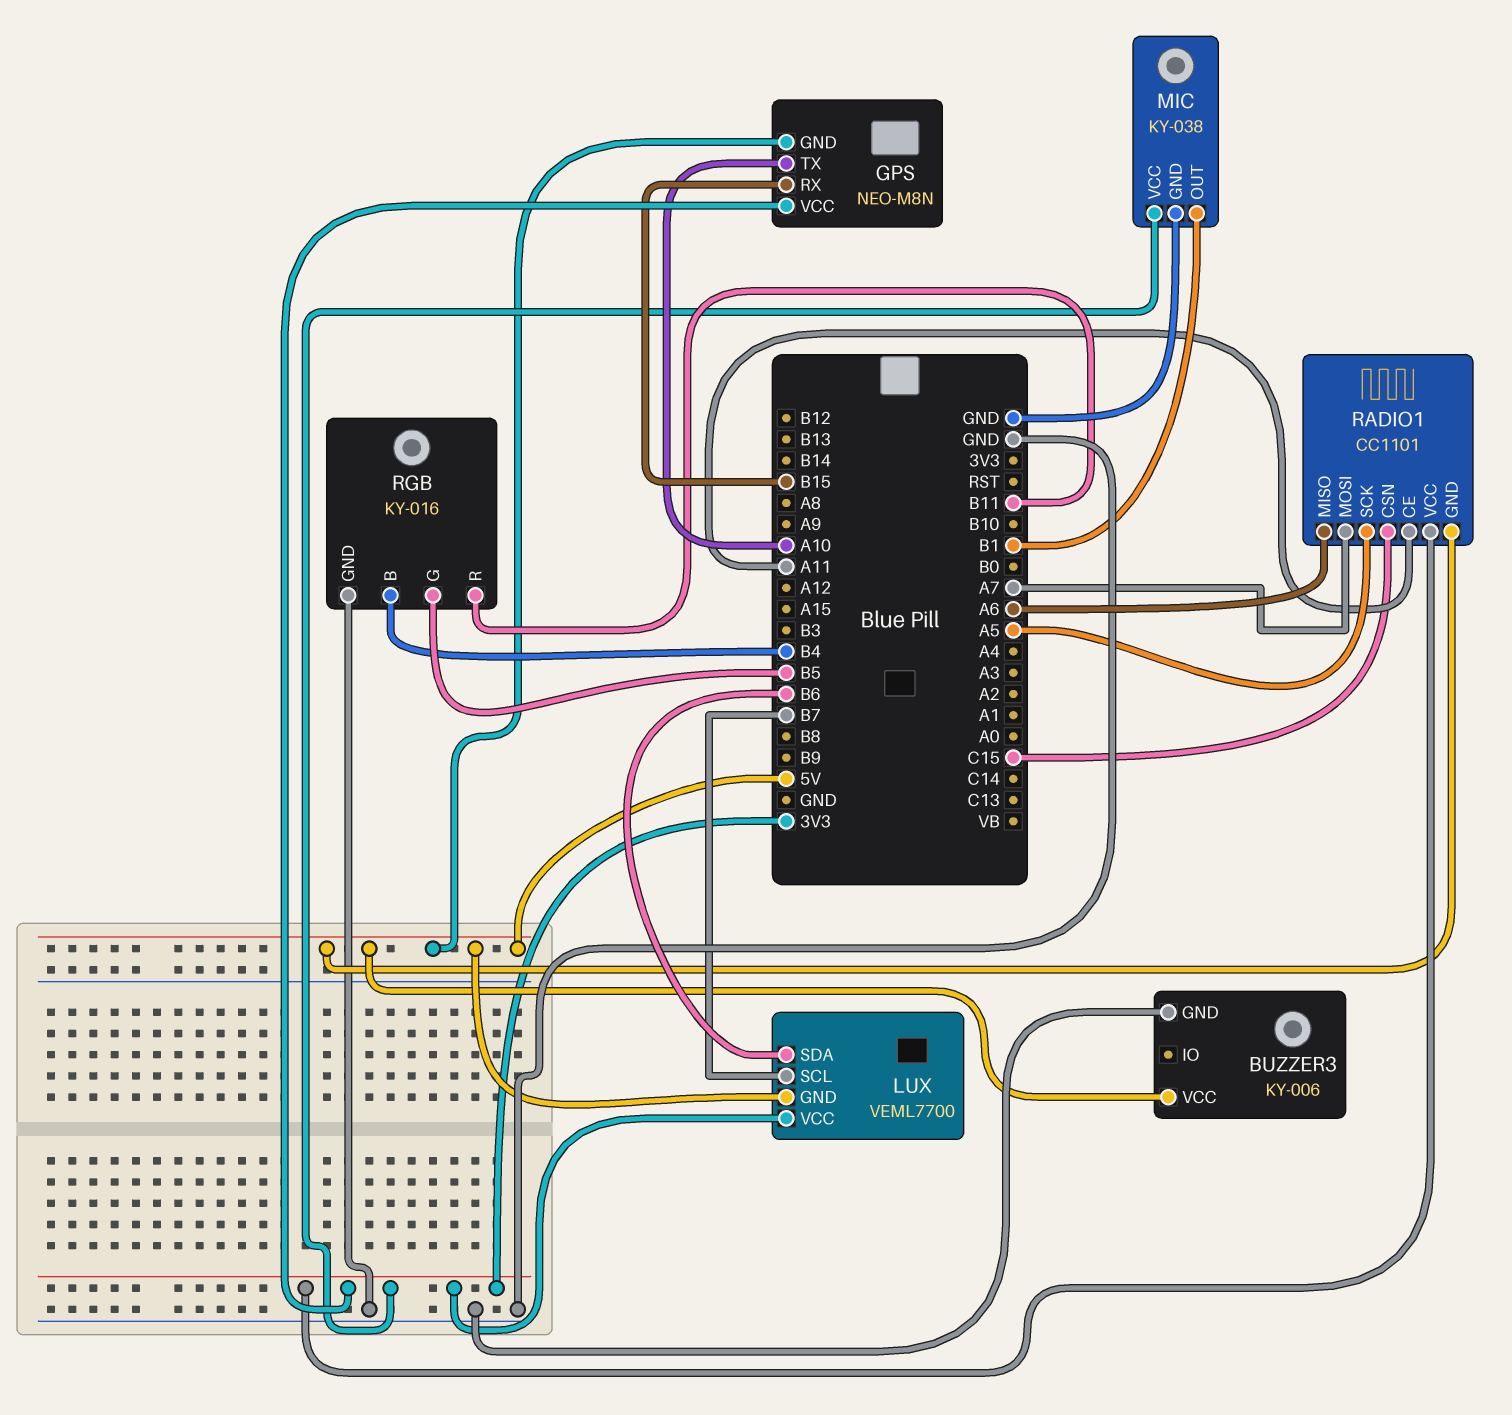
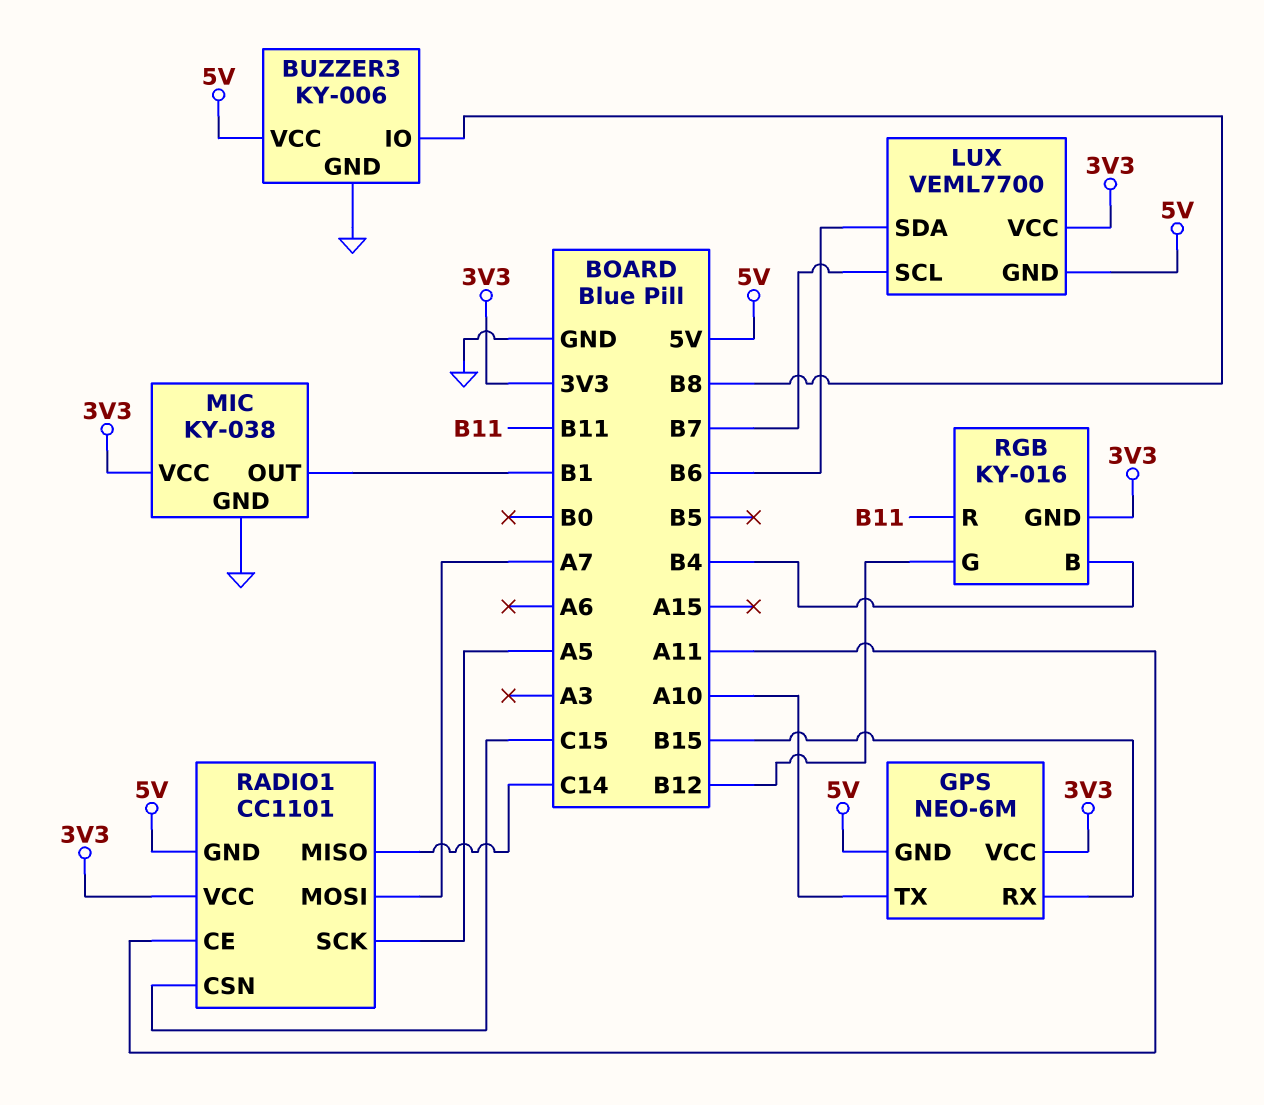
BUZZER3 pin IO: none -> B8
GPS: NEO-M8N -> NEO-6M
RADIO1 pin MISO: A6 -> C14
RGB pin G: B5 -> B12
RGB pin GND: GND -> 3V3

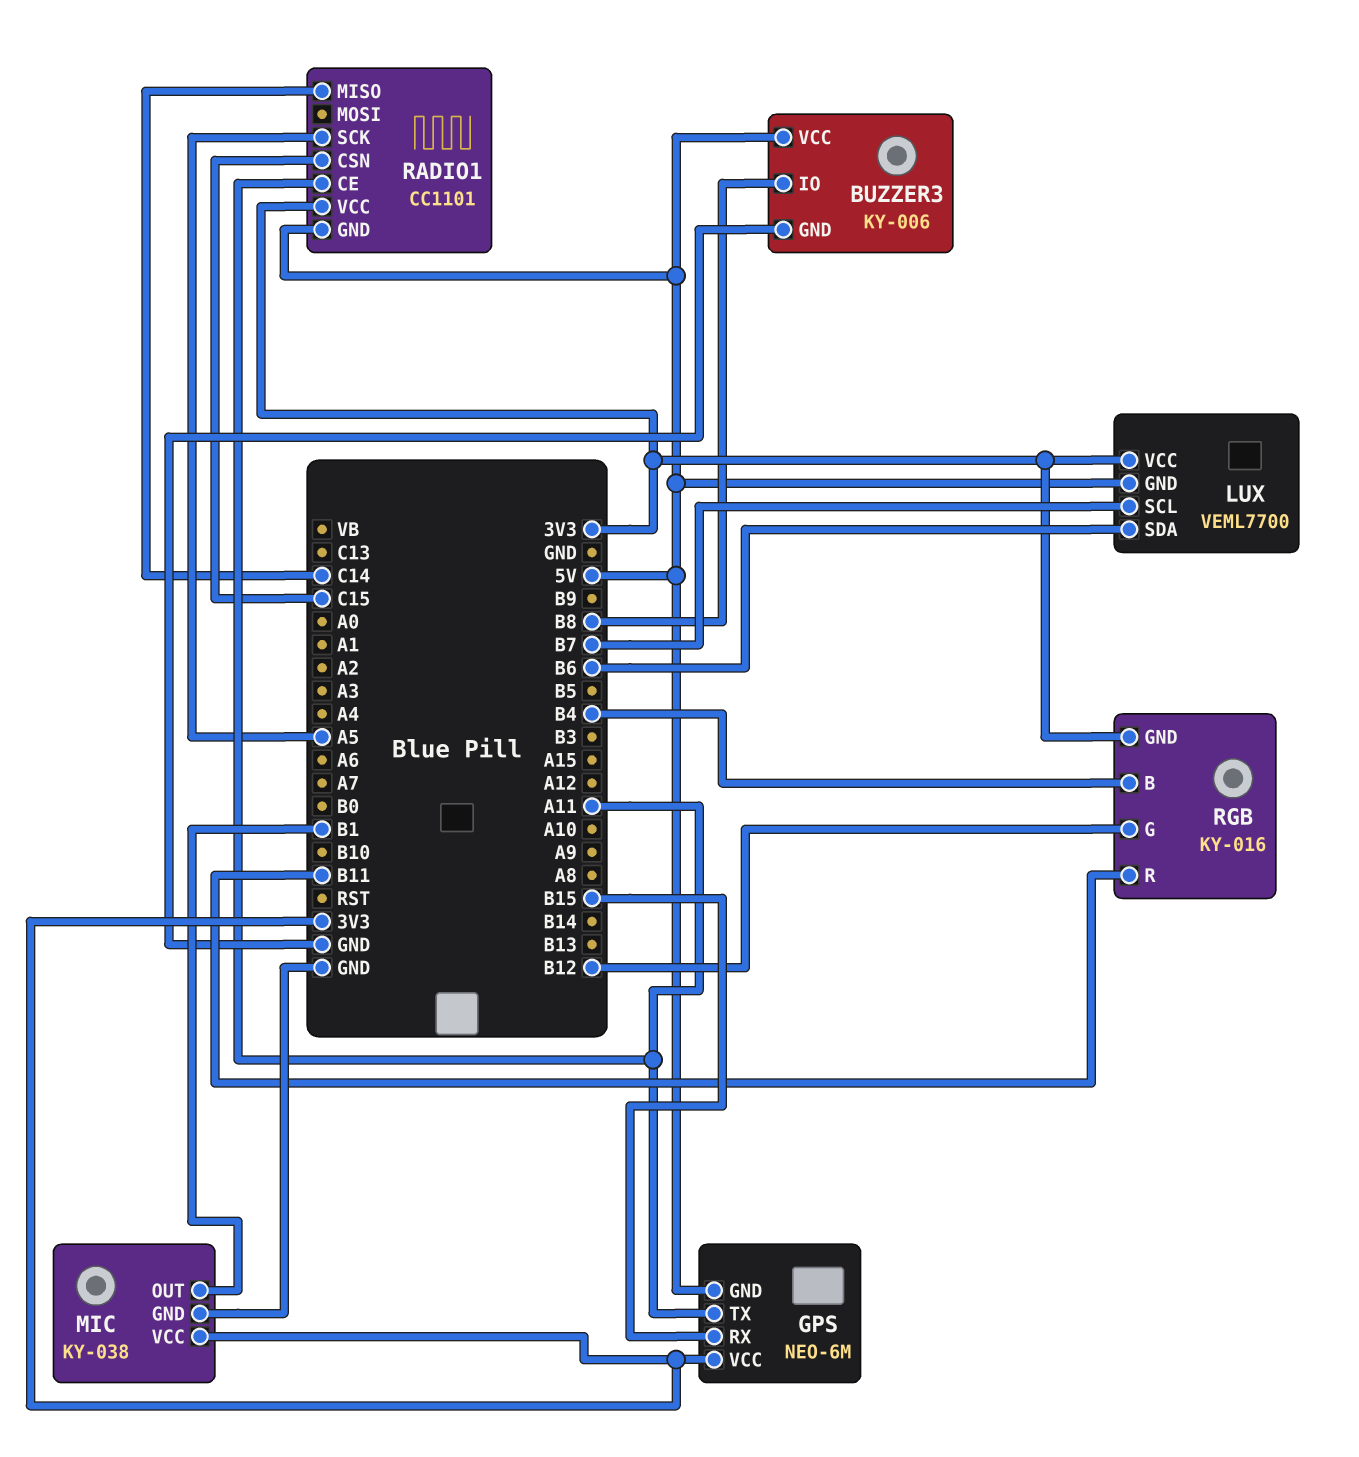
GPS pin TX: A10 -> A11
RADIO1 pin MOSI: A7 -> none

